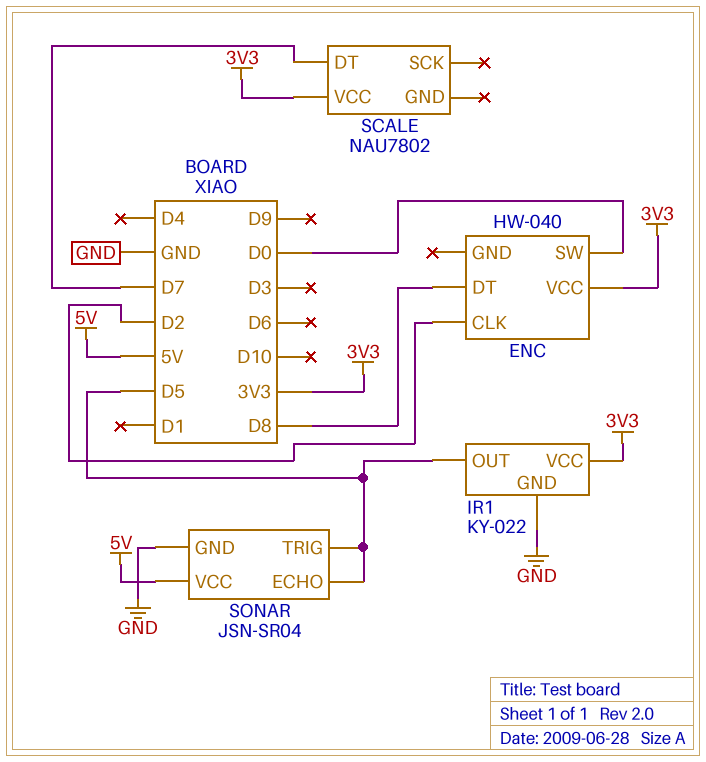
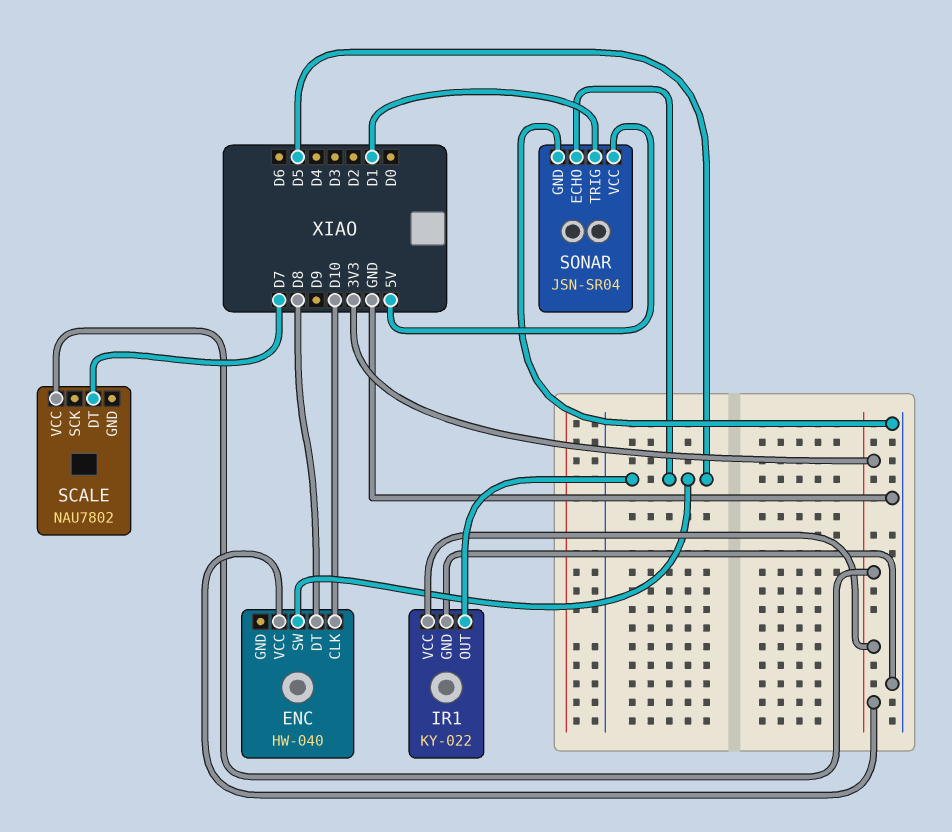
ENC pin CLK: D2 -> D10
ENC pin SW: D0 -> D5
SONAR pin TRIG: D5 -> D1

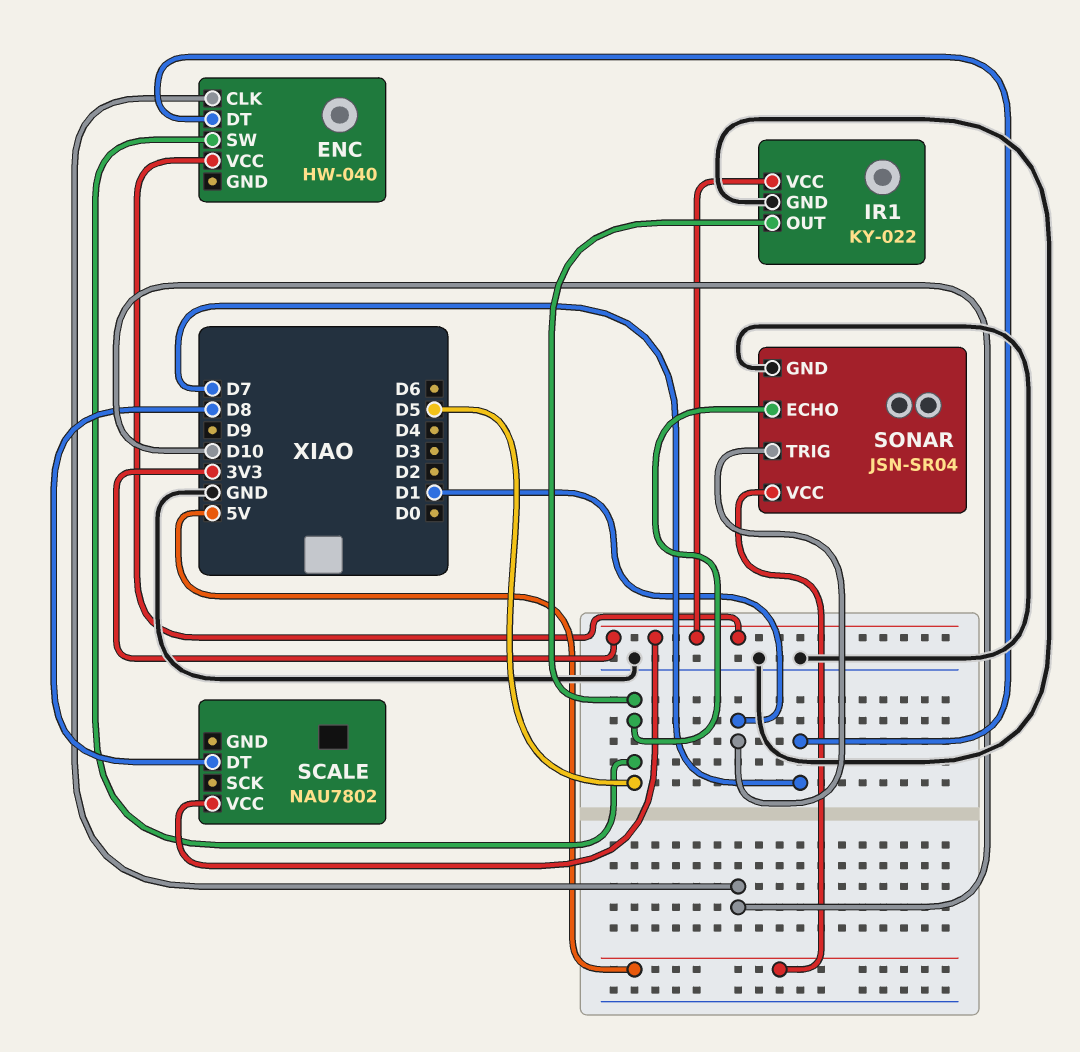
ENC pin DT: D8 -> D7
SCALE pin DT: D7 -> D8

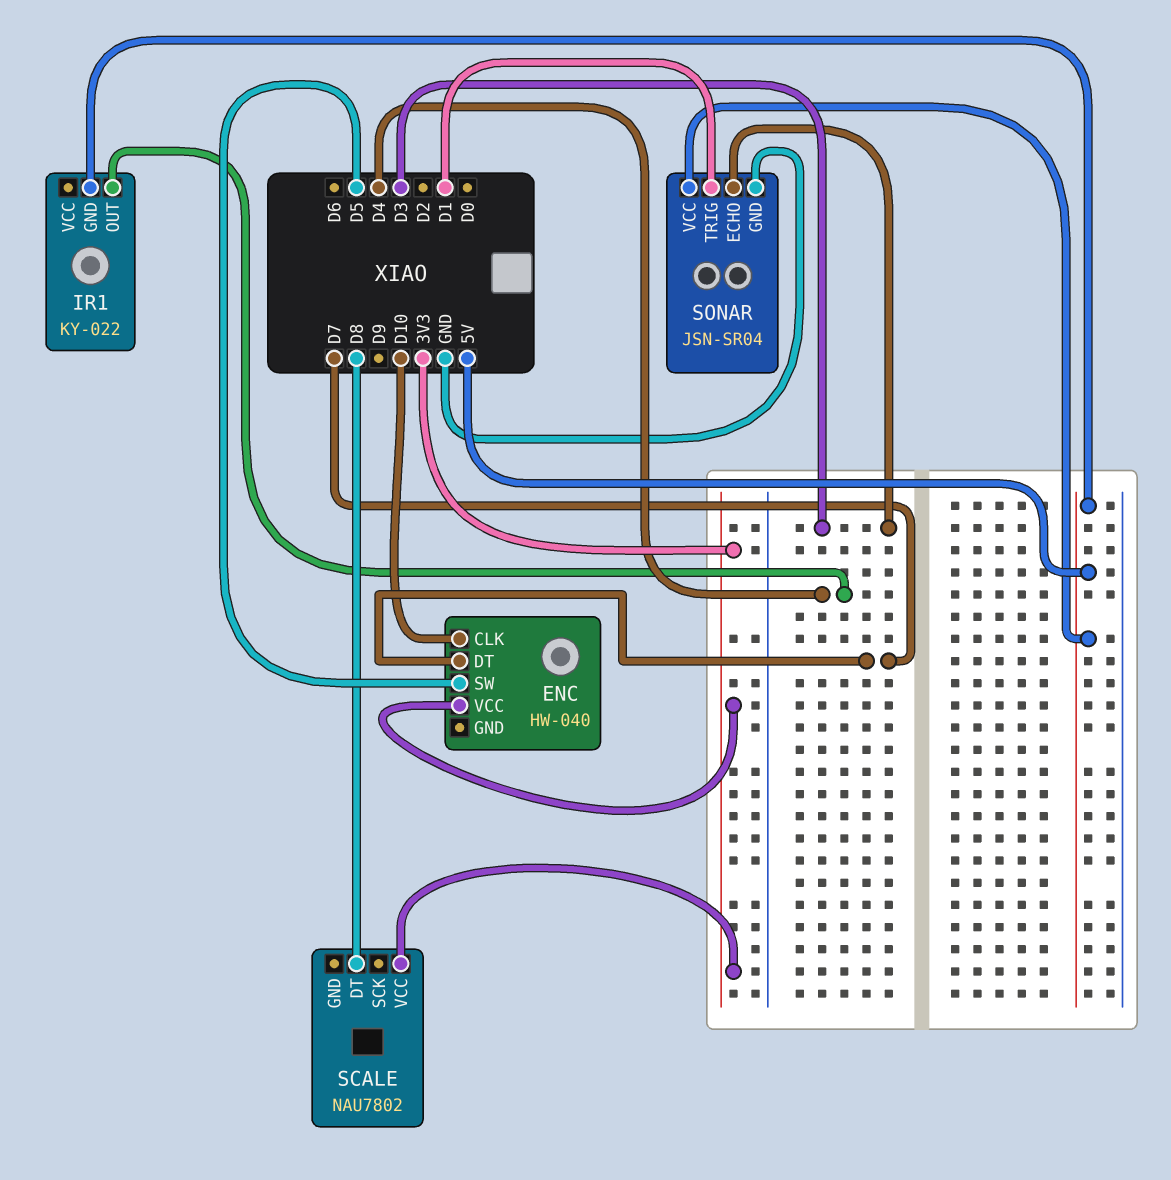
IR1 pin GND: GND -> 5V
IR1 pin OUT: D5 -> D4
IR1 pin VCC: 3V3 -> none
SONAR pin ECHO: D5 -> D3

